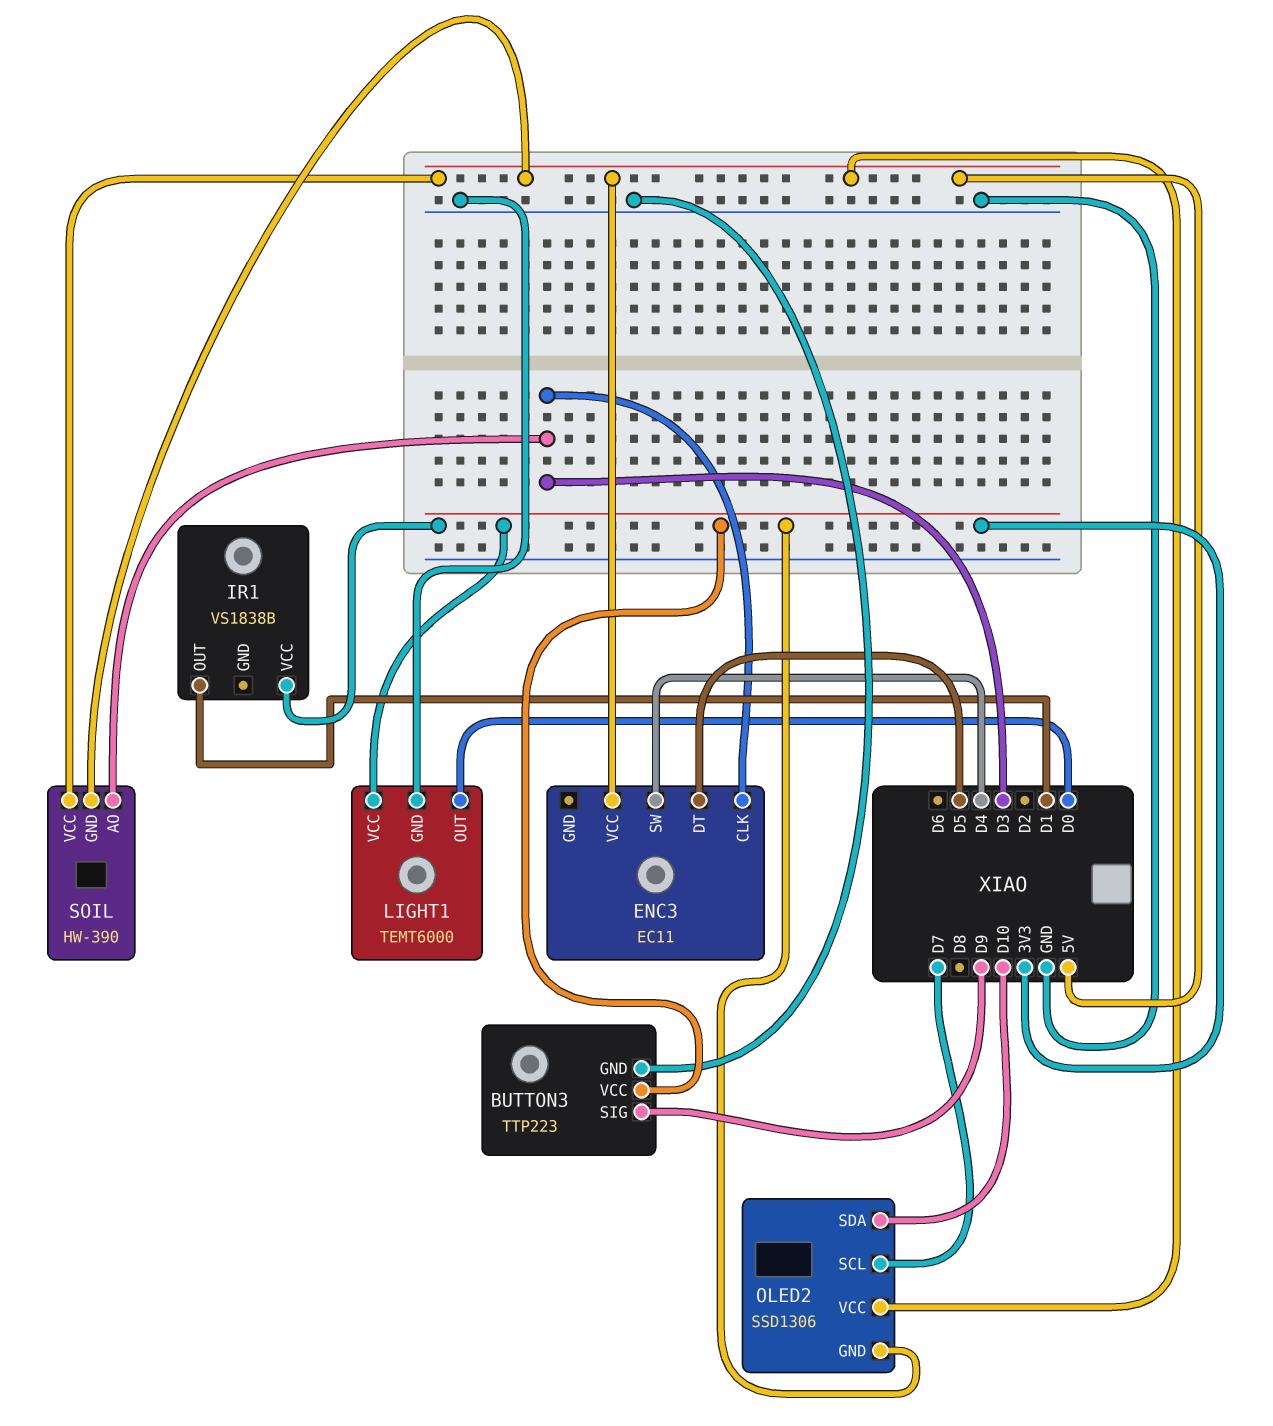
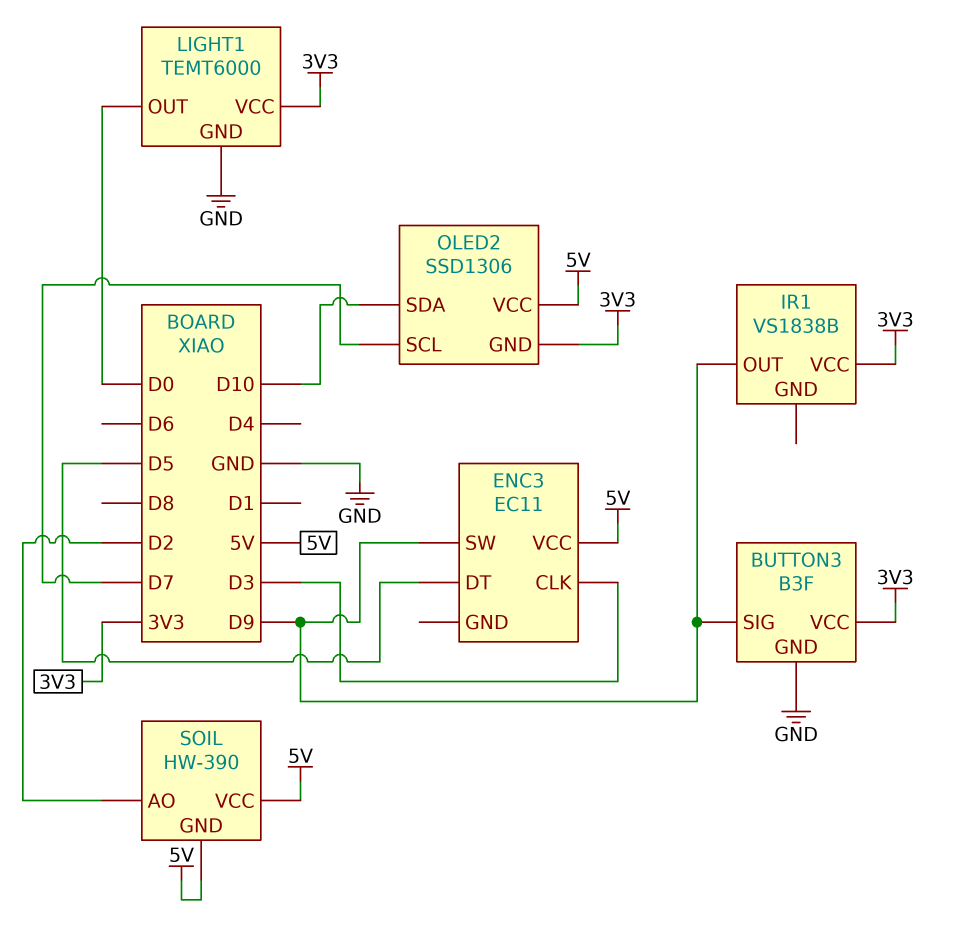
BUTTON3: TTP223 -> B3F
ENC3 pin SW: D4 -> D9
IR1 pin OUT: D1 -> D9
SOIL pin AO: D3 -> D2

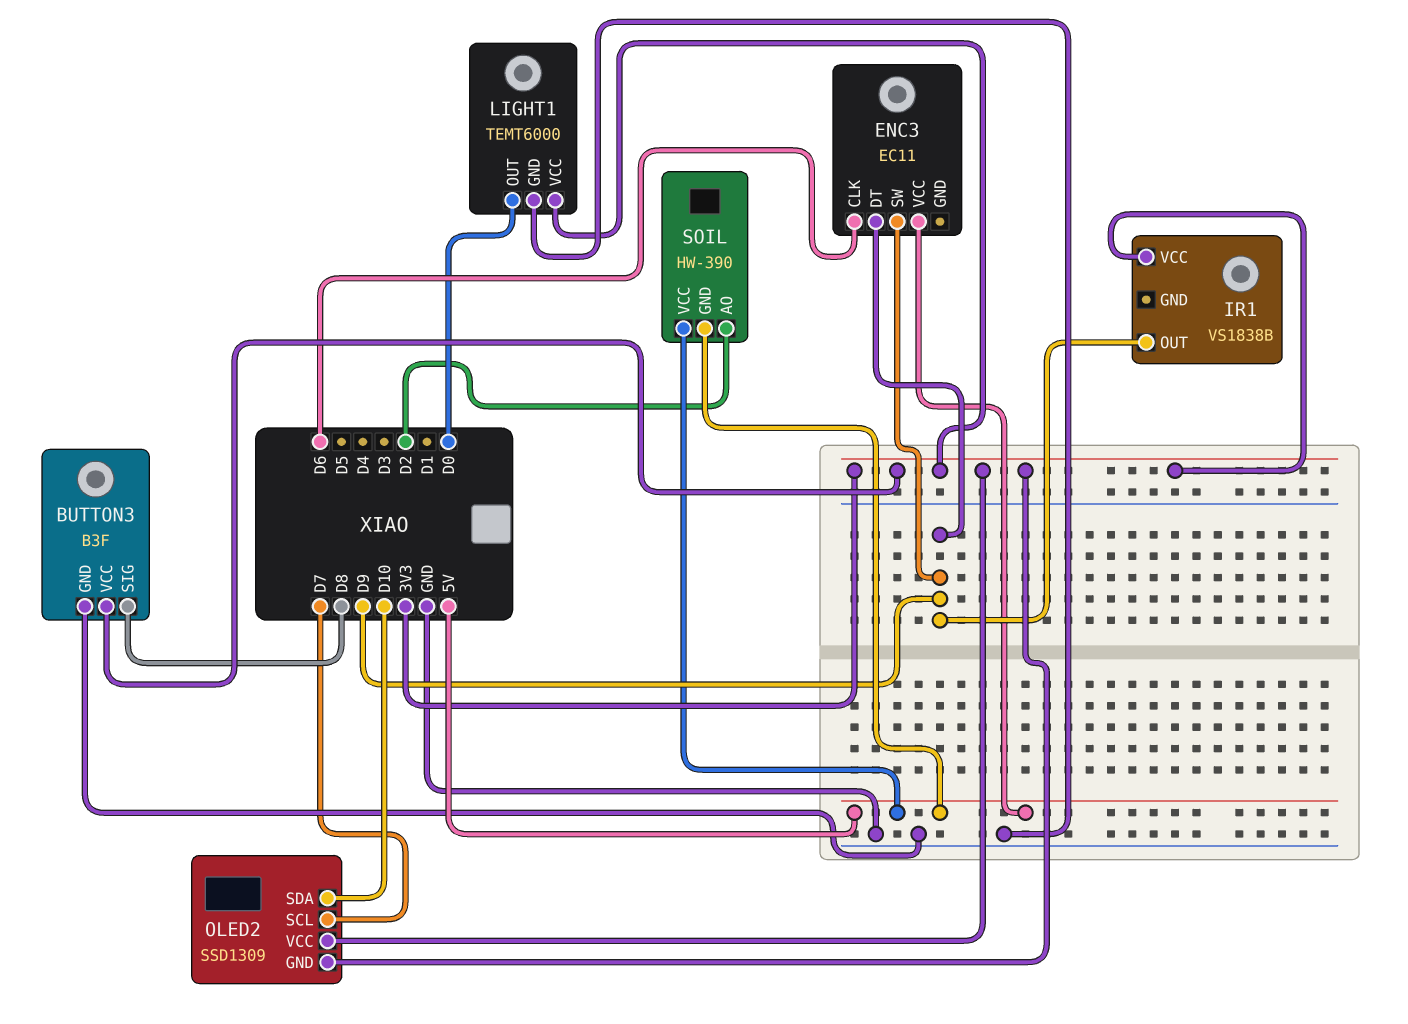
BUTTON3 pin SIG: D9 -> D8
ENC3 pin CLK: D3 -> D6
ENC3 pin DT: D5 -> D9
OLED2: SSD1306 -> SSD1309
OLED2 pin VCC: 5V -> 3V3

